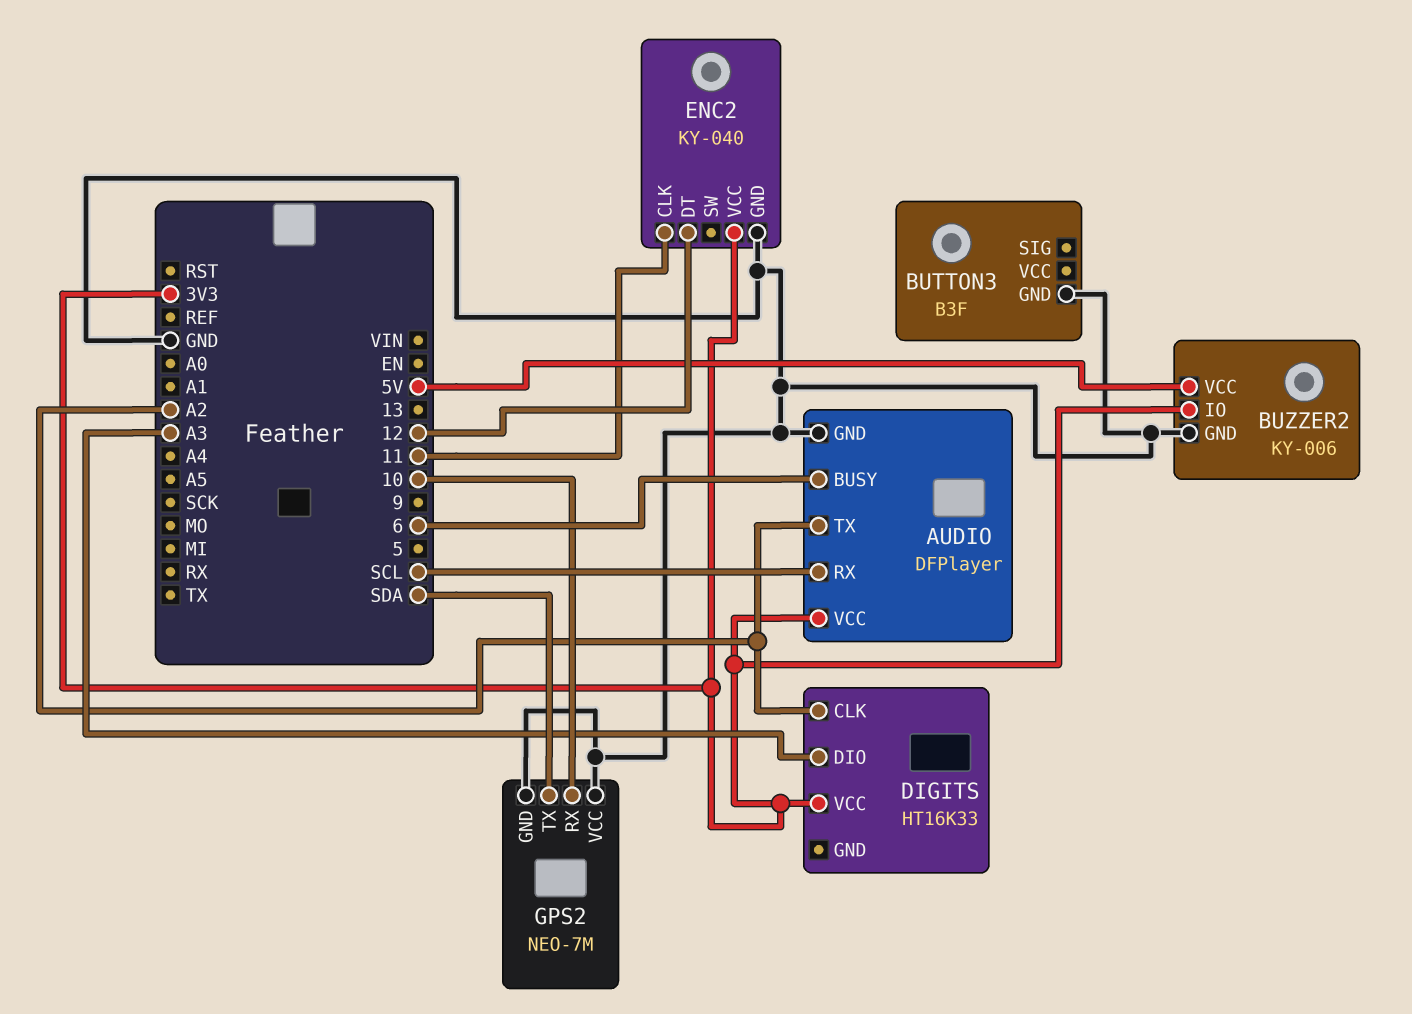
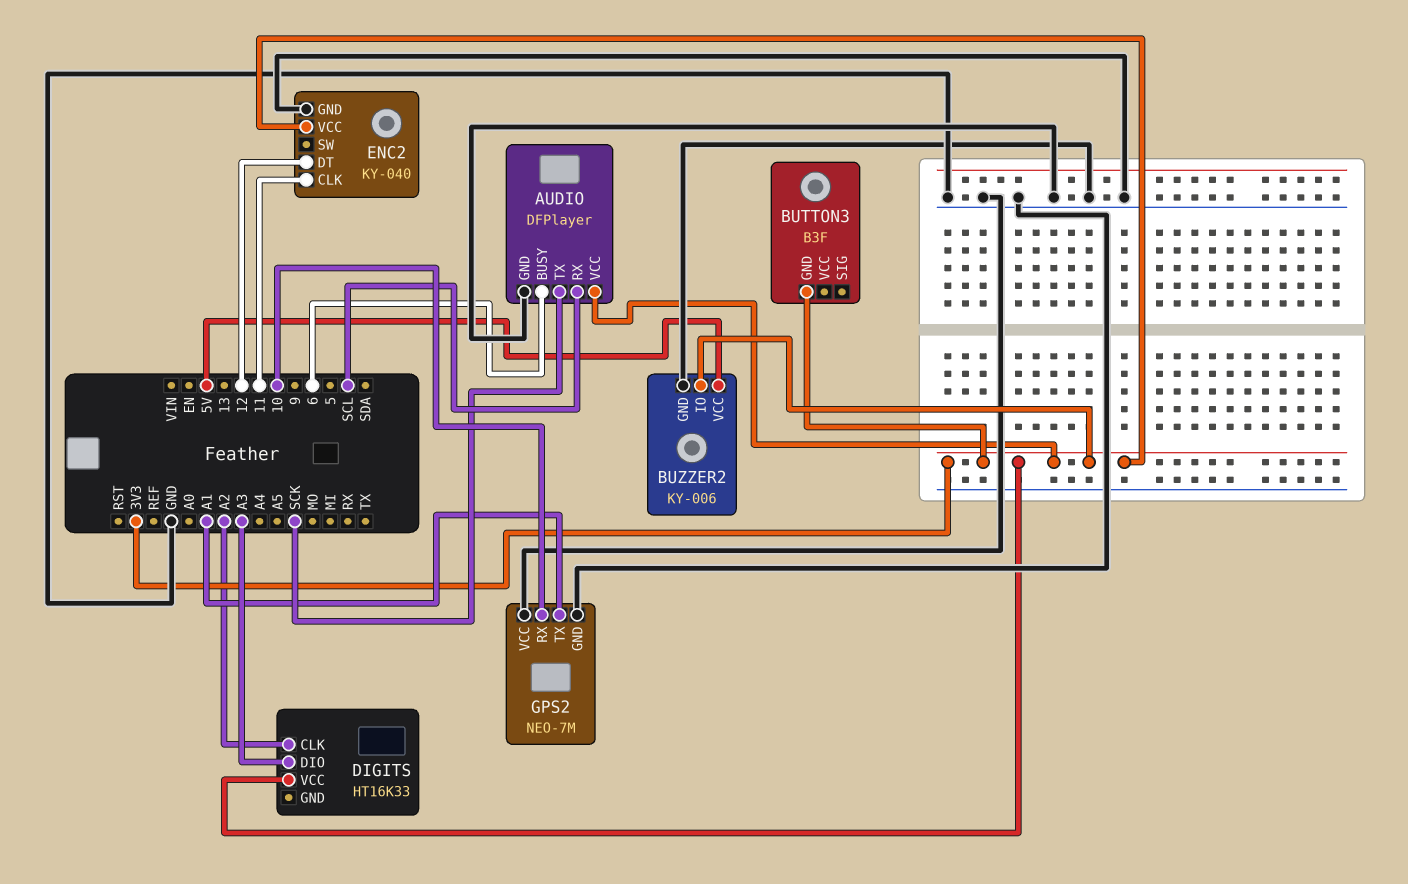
AUDIO pin TX: A2 -> SCK
BUTTON3 pin GND: GND -> 3V3
GPS2 pin TX: SDA -> A1

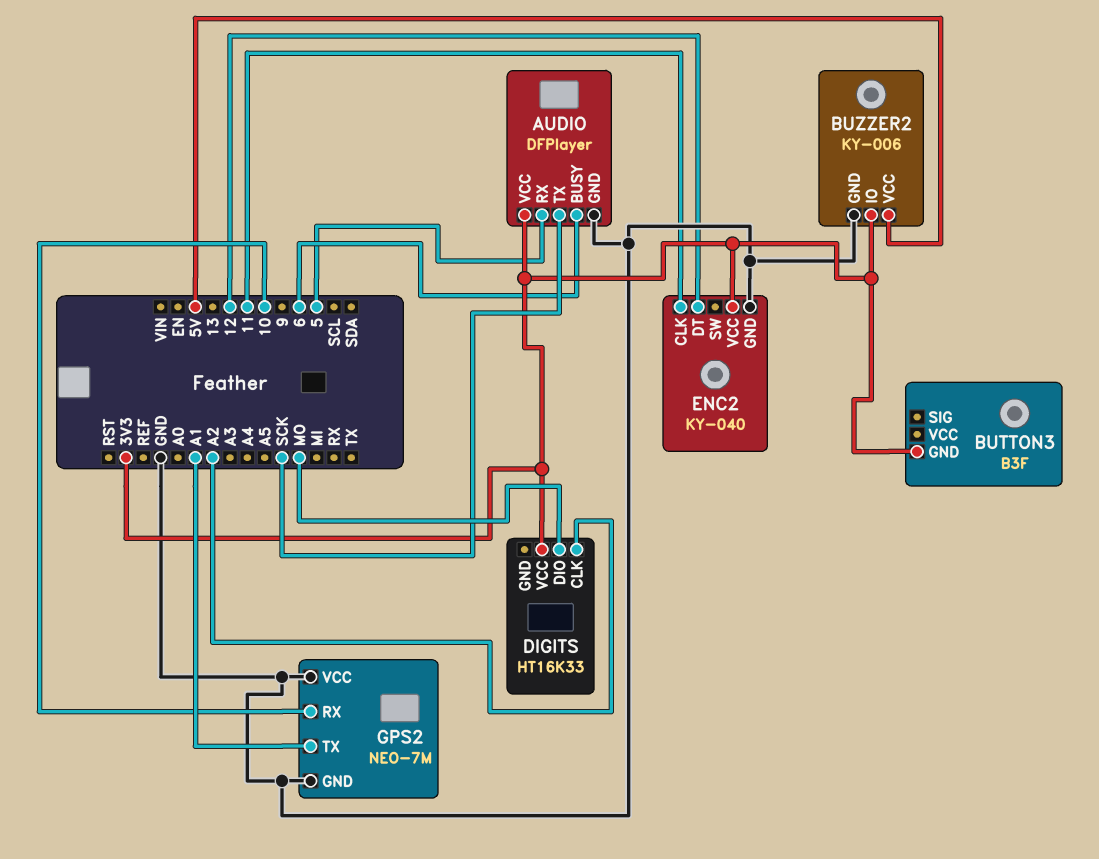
AUDIO pin RX: SCL -> 5
DIGITS pin DIO: A3 -> MO

